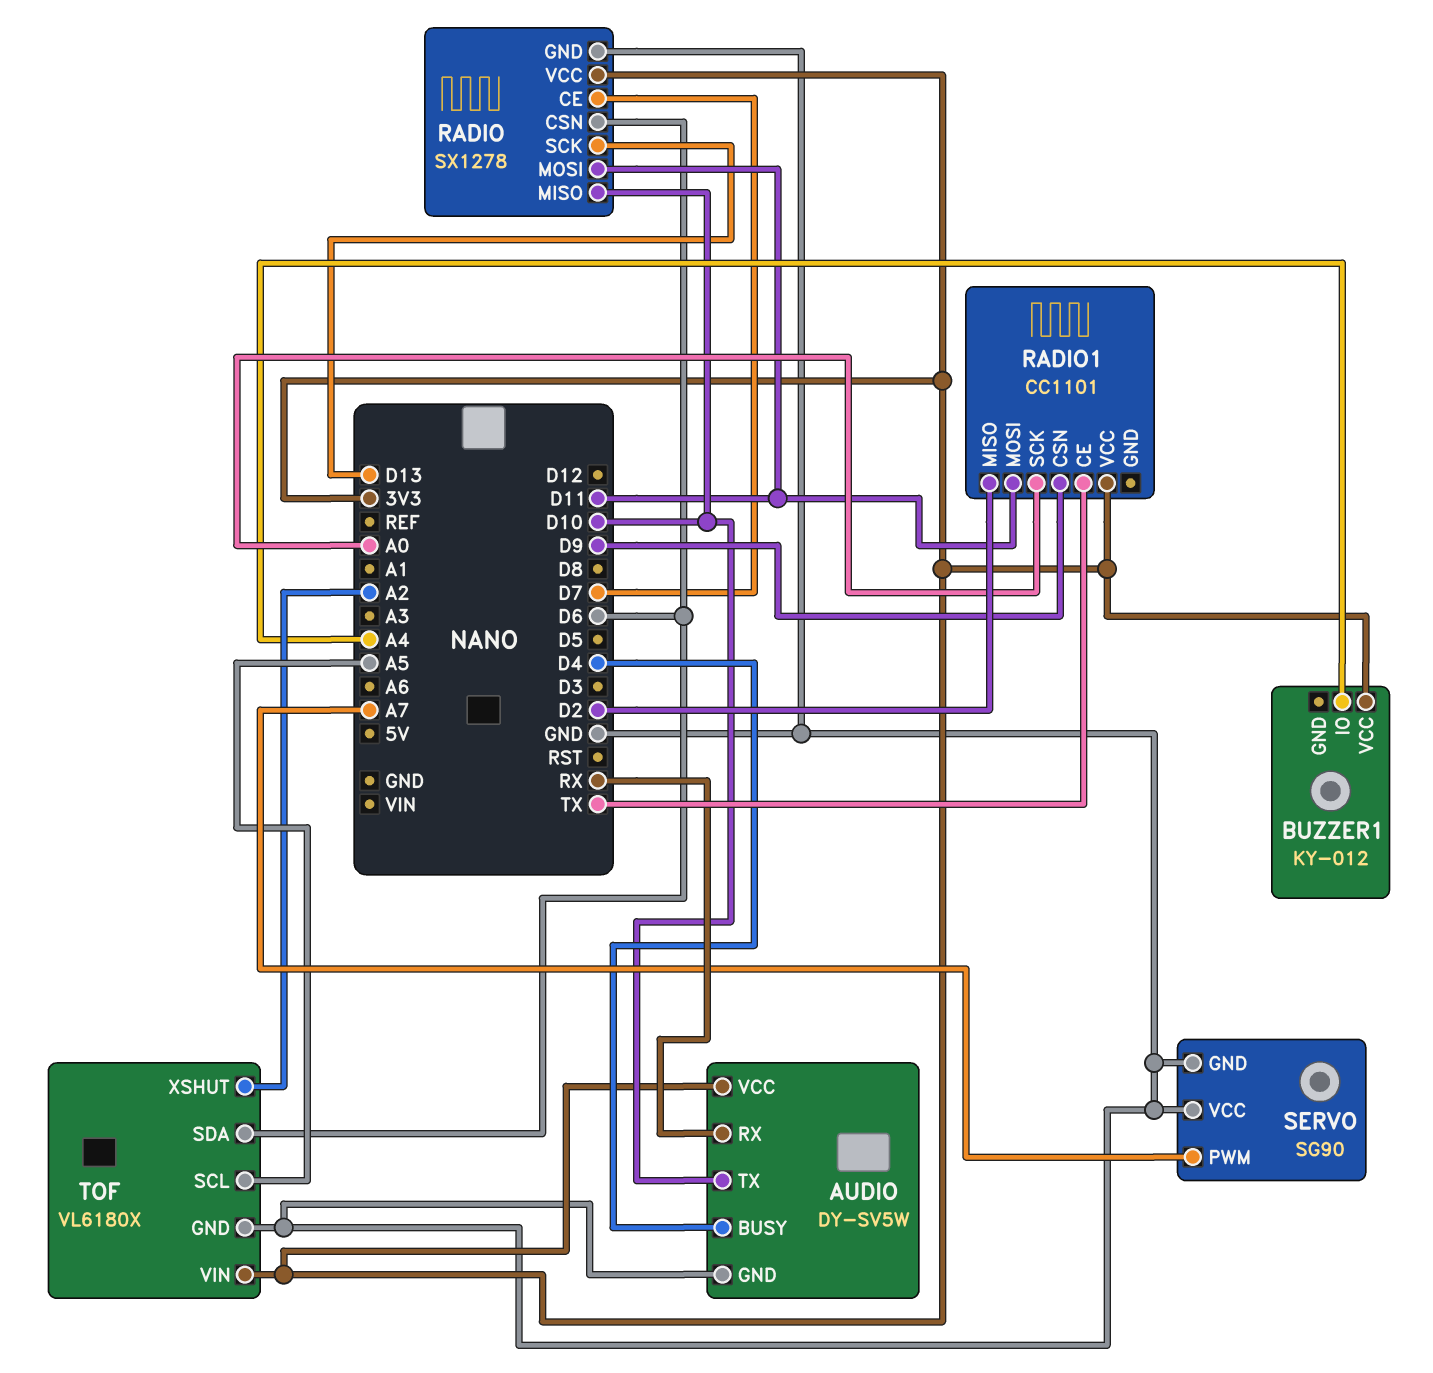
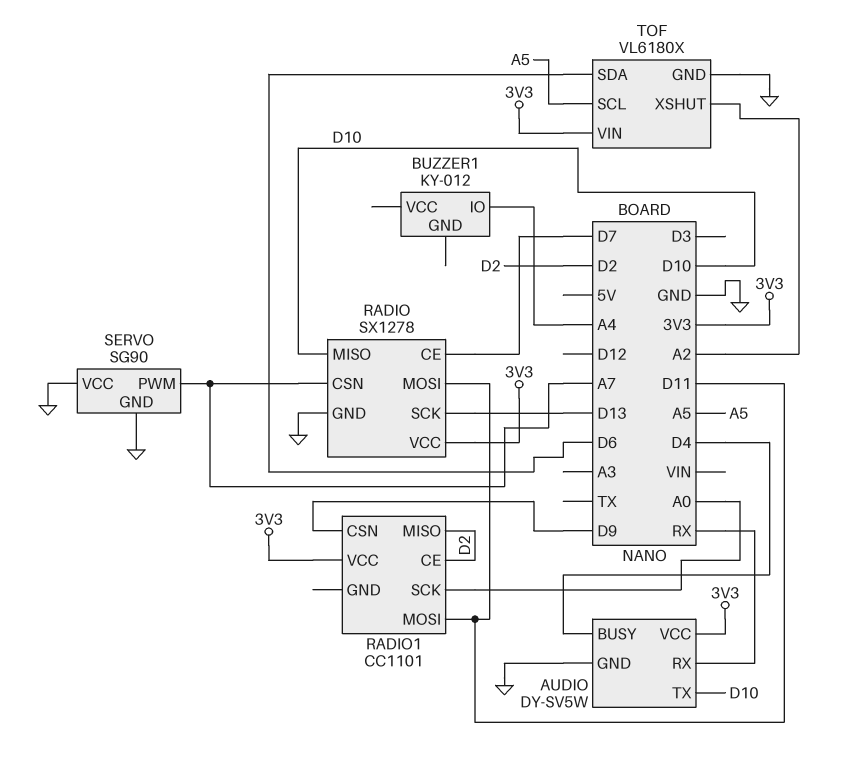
BUZZER1 pin VCC: 3V3 -> none
RADIO pin CSN: D6 -> A7
RADIO1 pin CE: TX -> D2

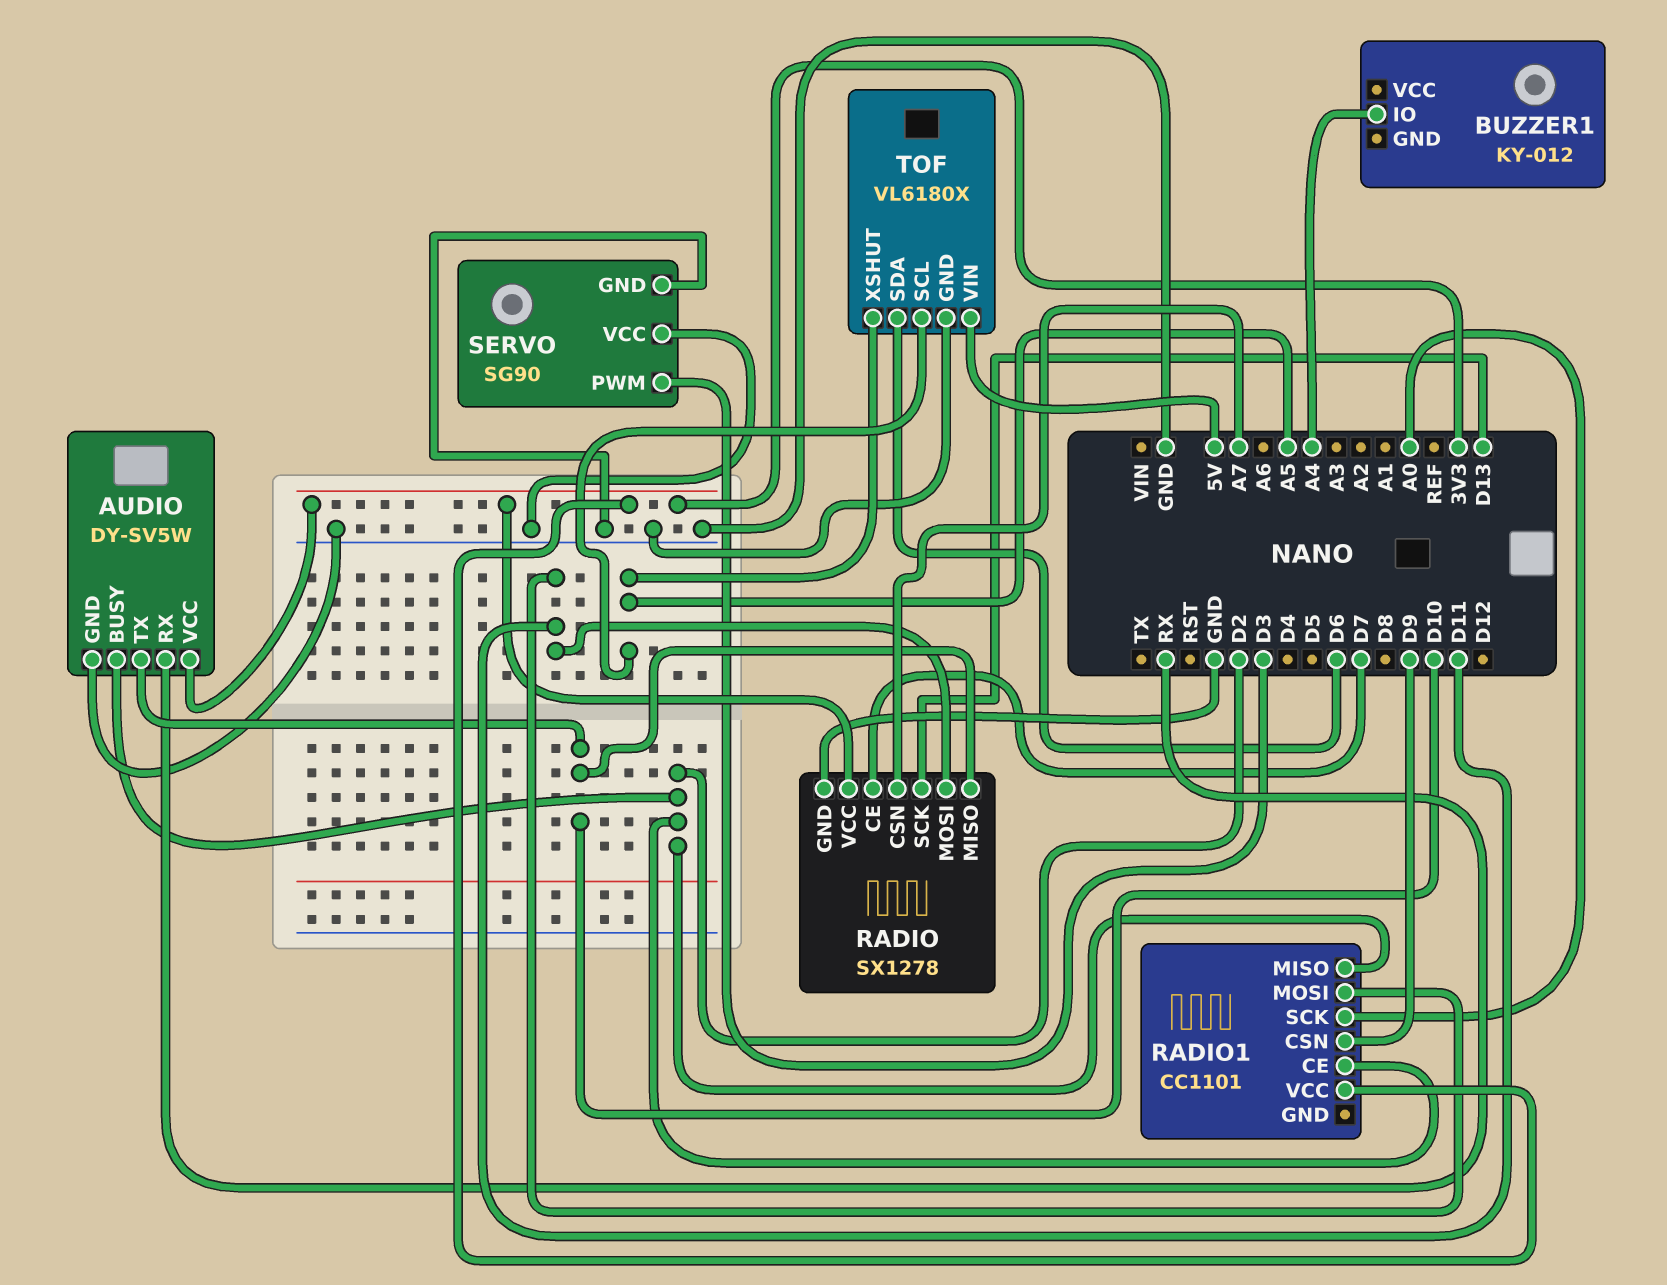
AUDIO pin BUSY: D4 -> D2
SERVO pin PWM: A7 -> D3
TOF pin VIN: 3V3 -> 5V
TOF pin XSHUT: A2 -> A5

